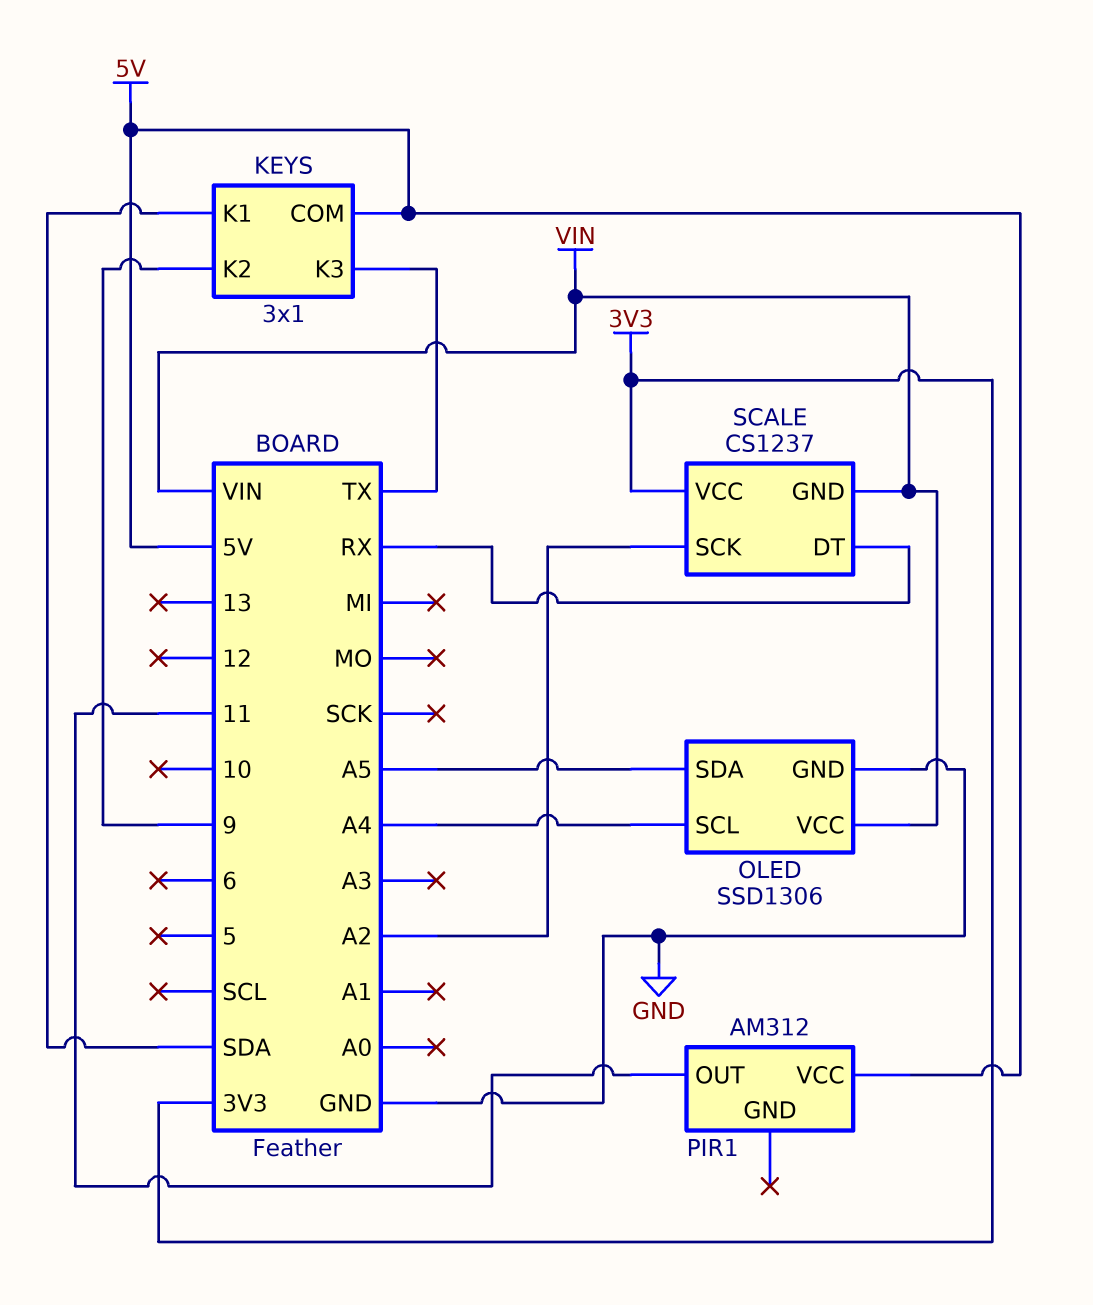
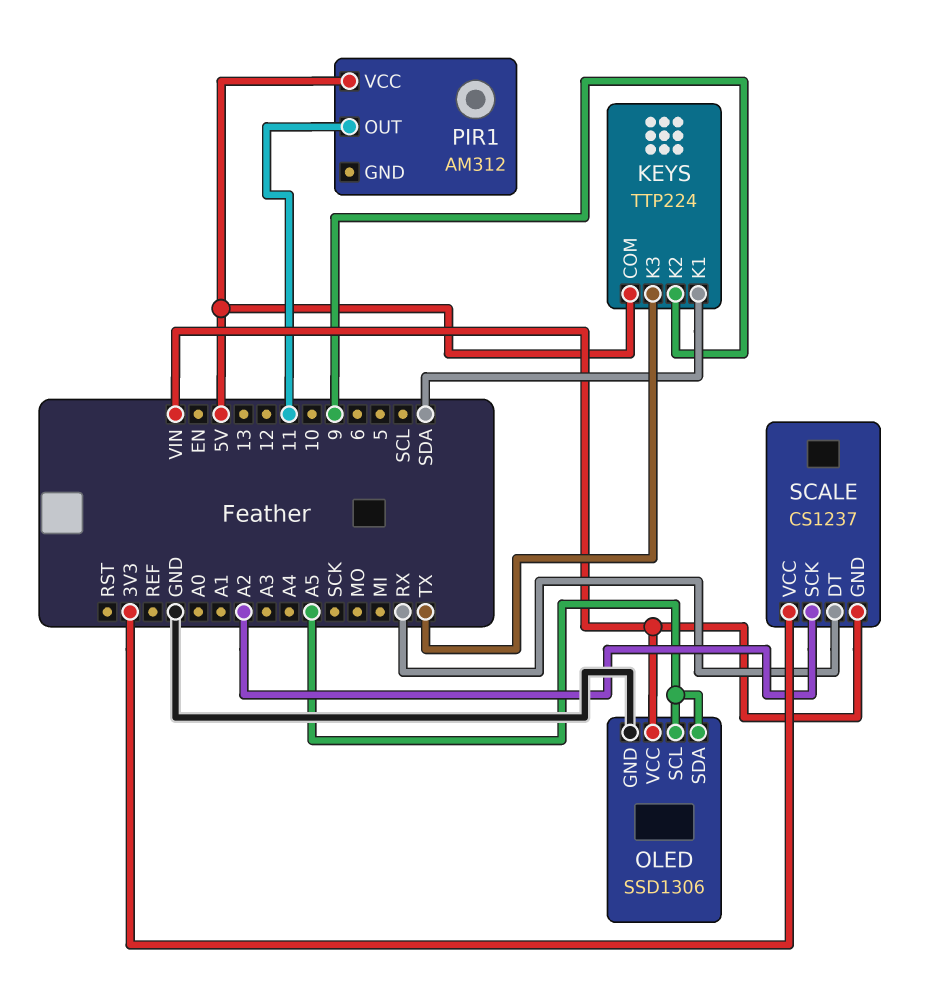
KEYS: 3x1 -> TTP224
OLED pin SCL: A4 -> A5

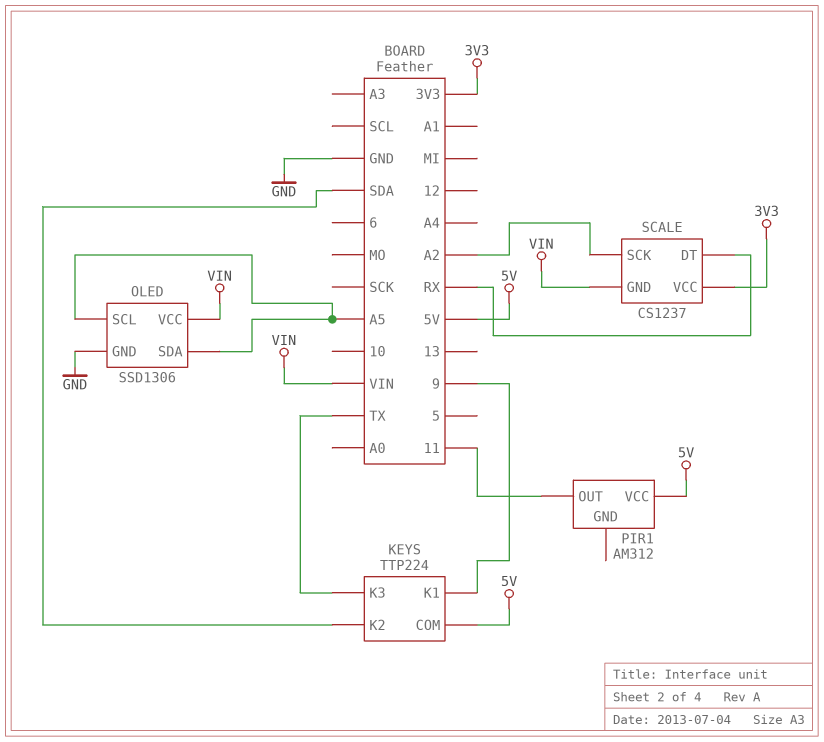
KEYS pin K1: SDA -> 9
KEYS pin K2: 9 -> SDA

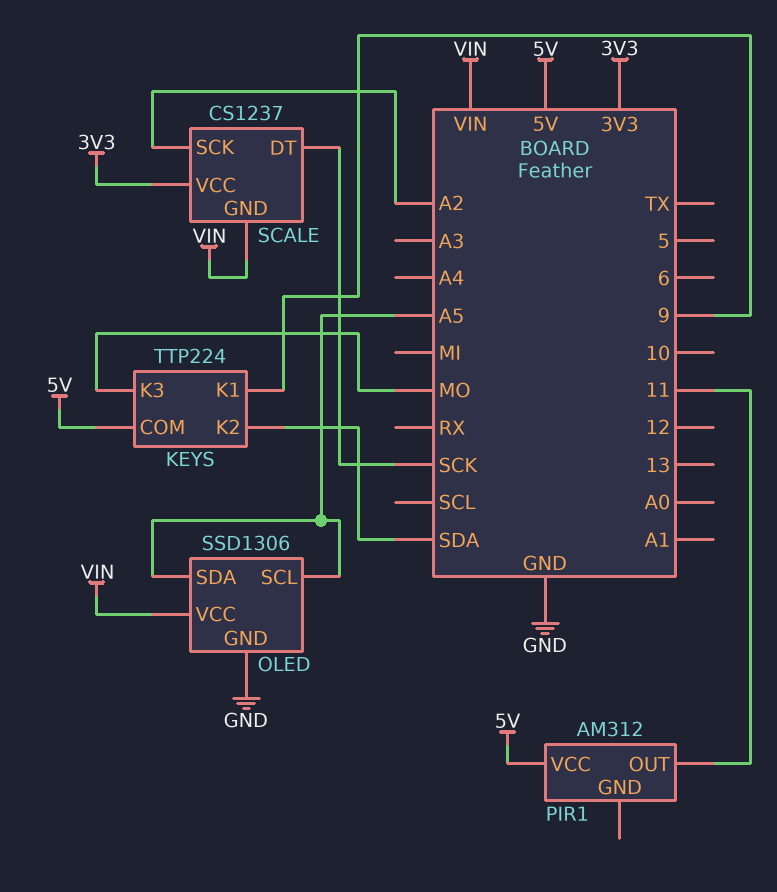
KEYS pin K3: TX -> MO
SCALE pin DT: RX -> SCK

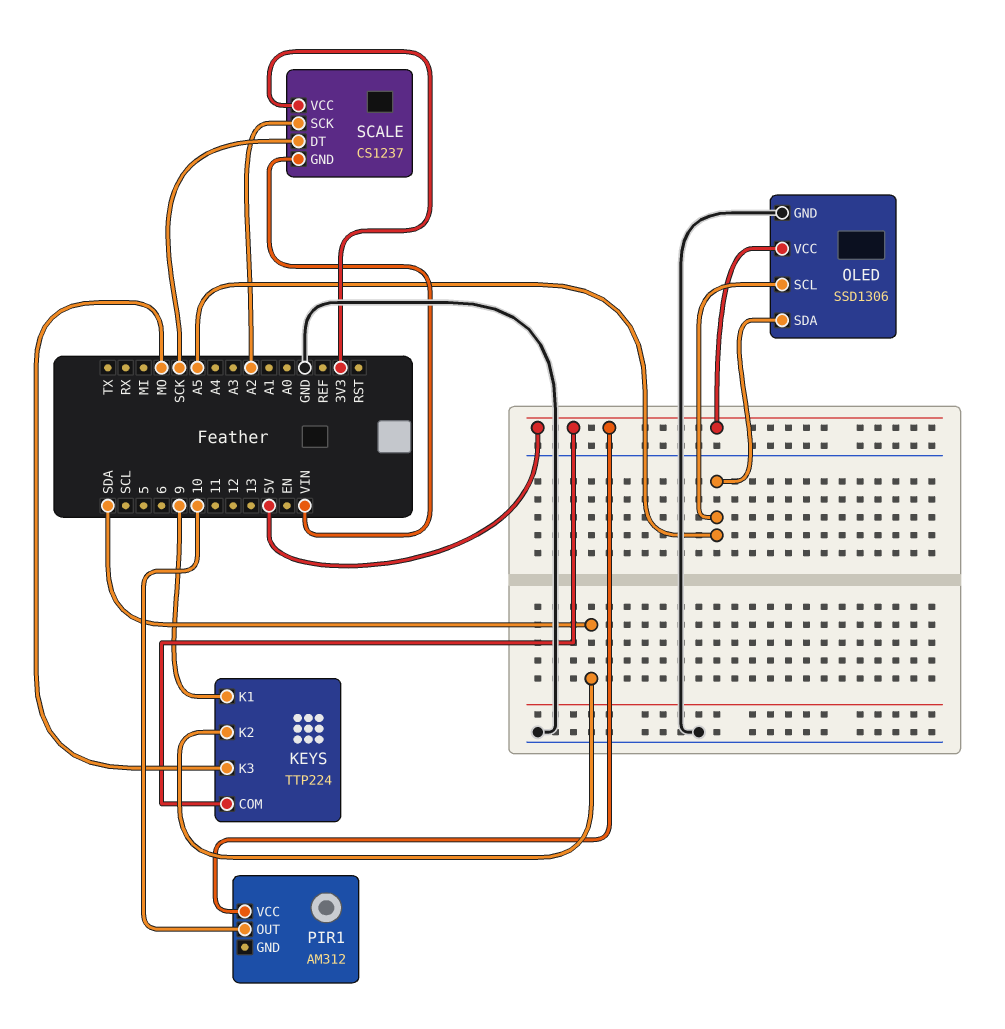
OLED pin VCC: VIN -> 5V
PIR1 pin OUT: 11 -> 10

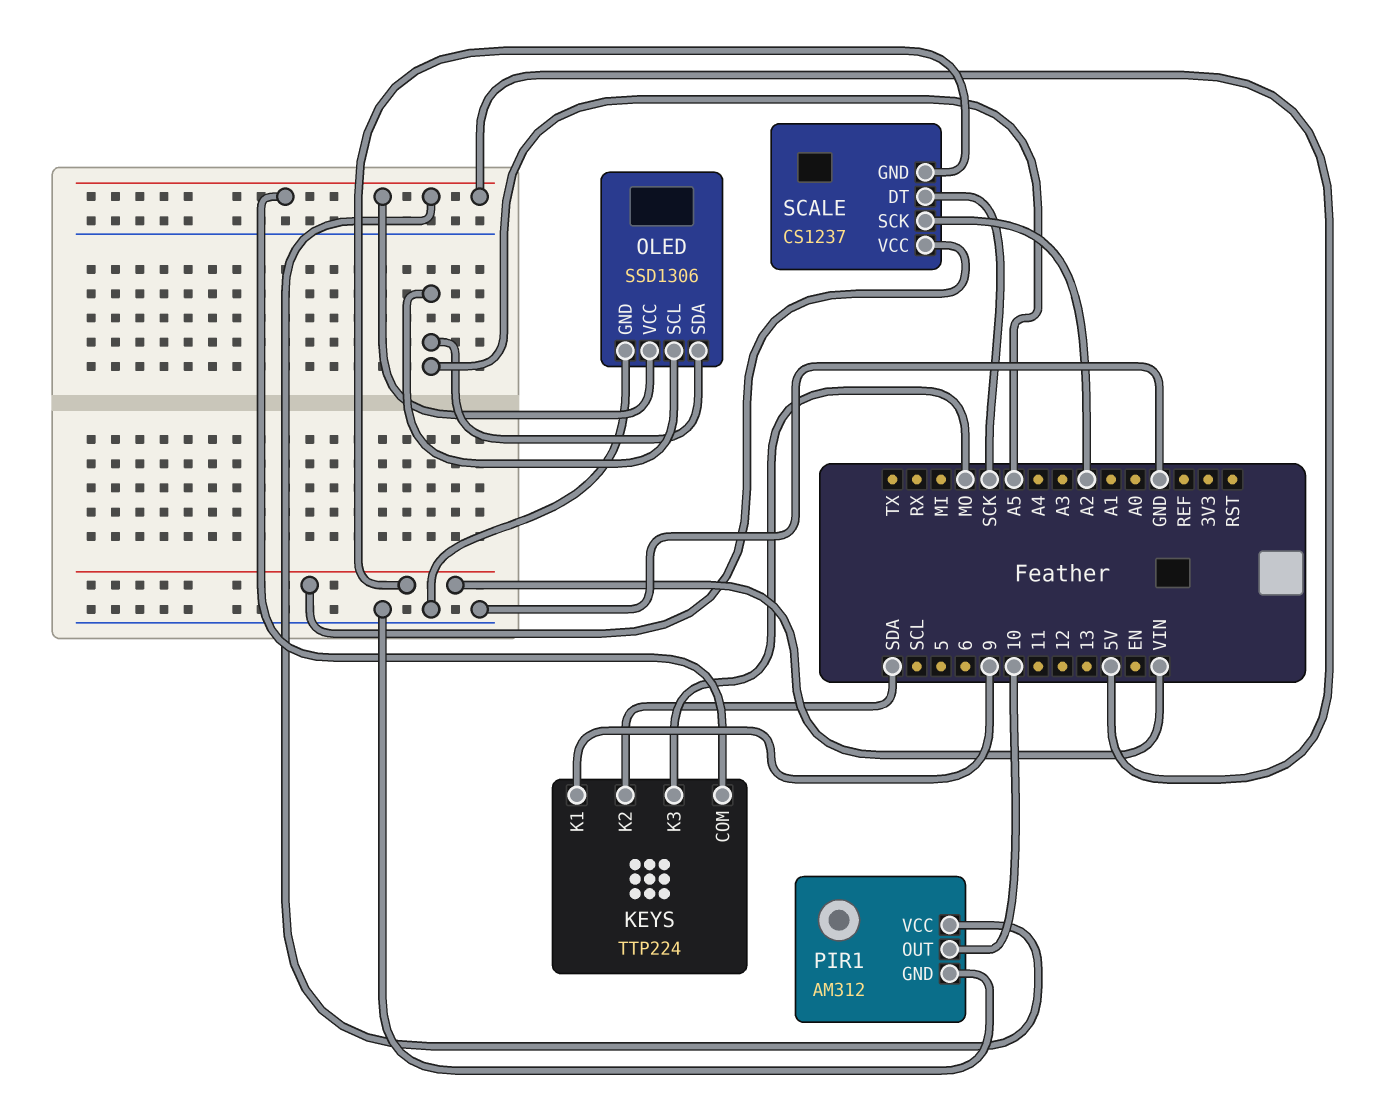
PIR1 pin GND: none -> GND
SCALE pin VCC: 3V3 -> VIN

